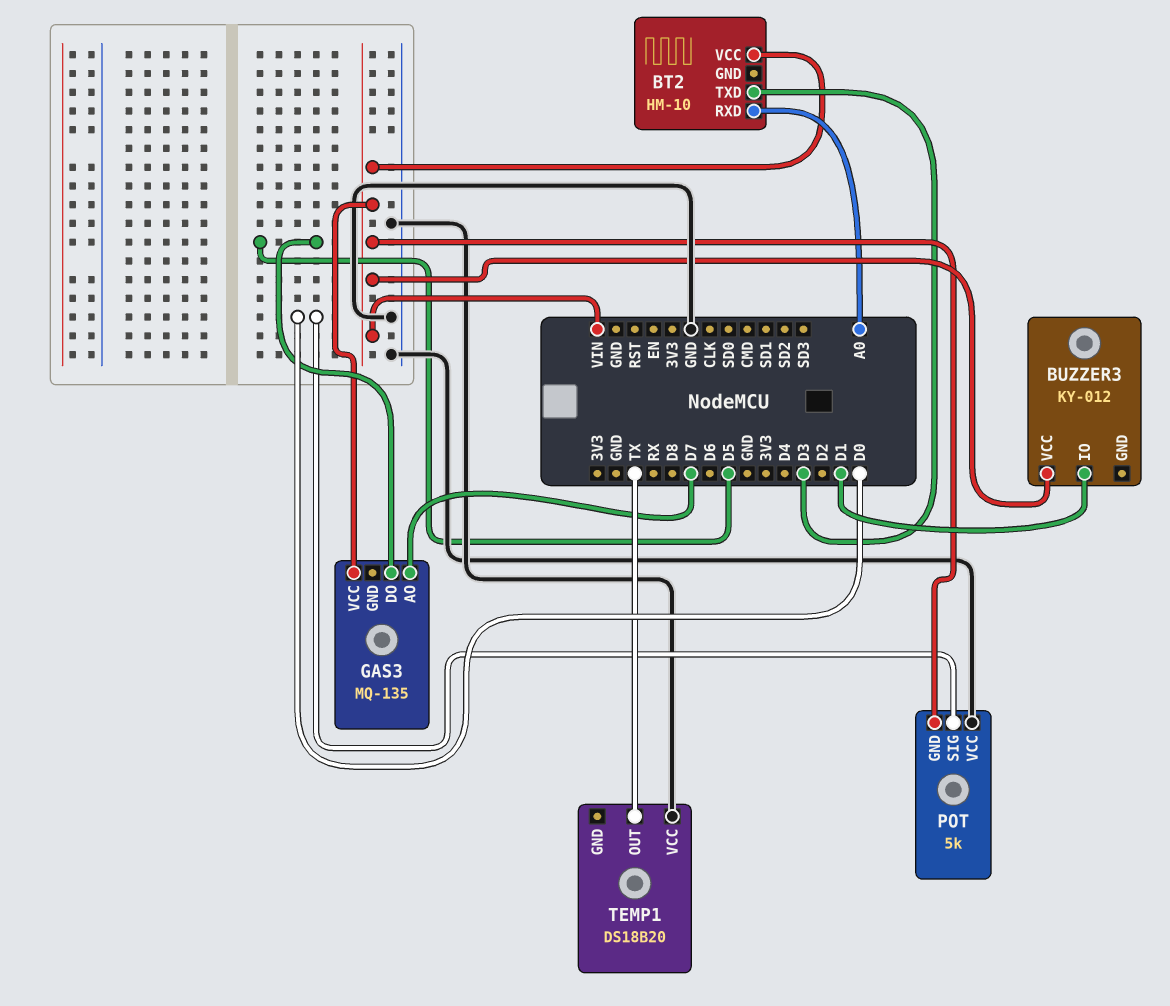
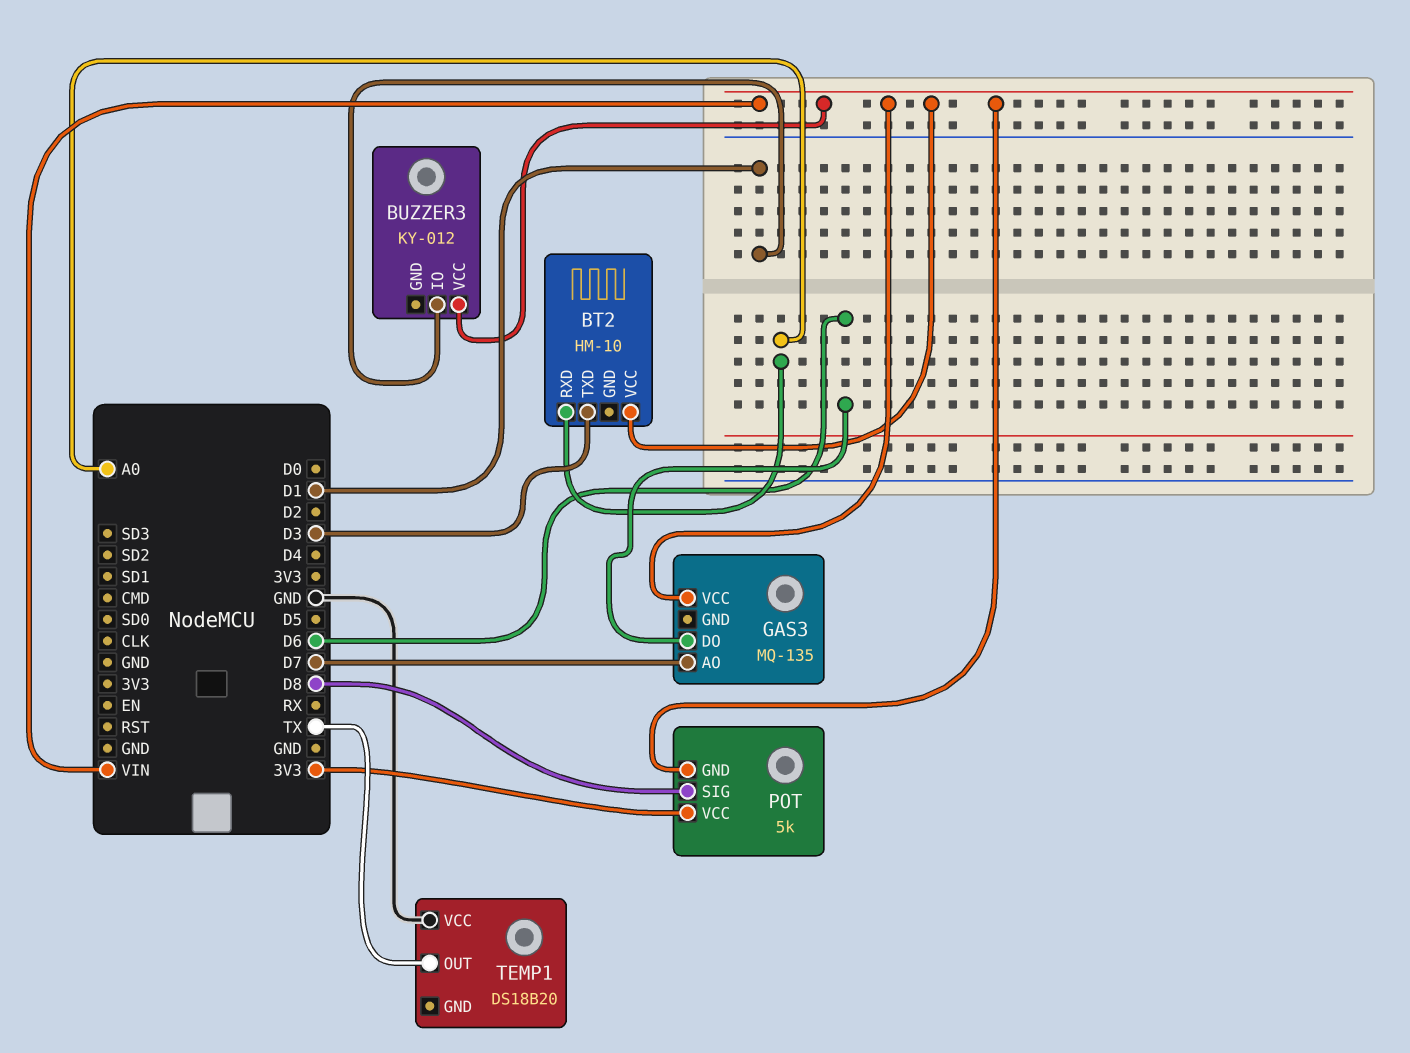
GAS3 pin DO: D5 -> D6
POT pin SIG: D0 -> D8
POT pin VCC: GND -> 3V3

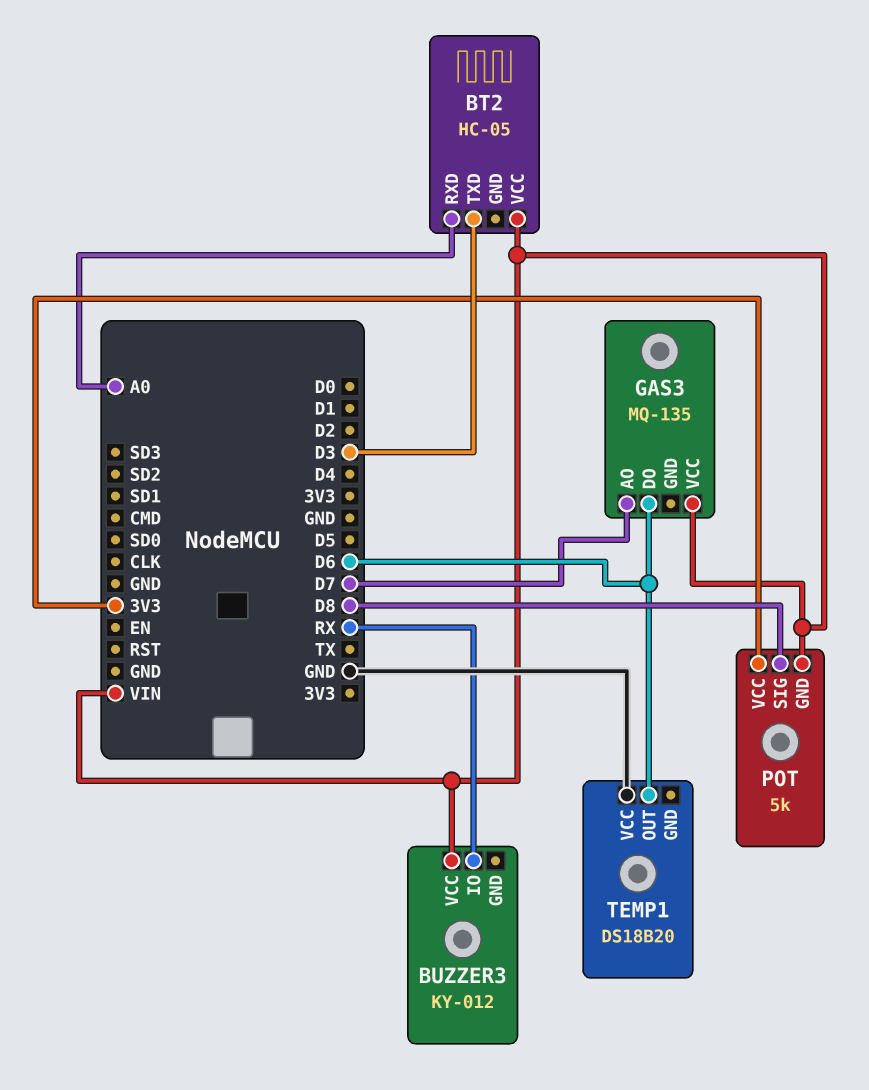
BT2: HM-10 -> HC-05
BUZZER3 pin IO: D1 -> RX
TEMP1 pin OUT: TX -> D6

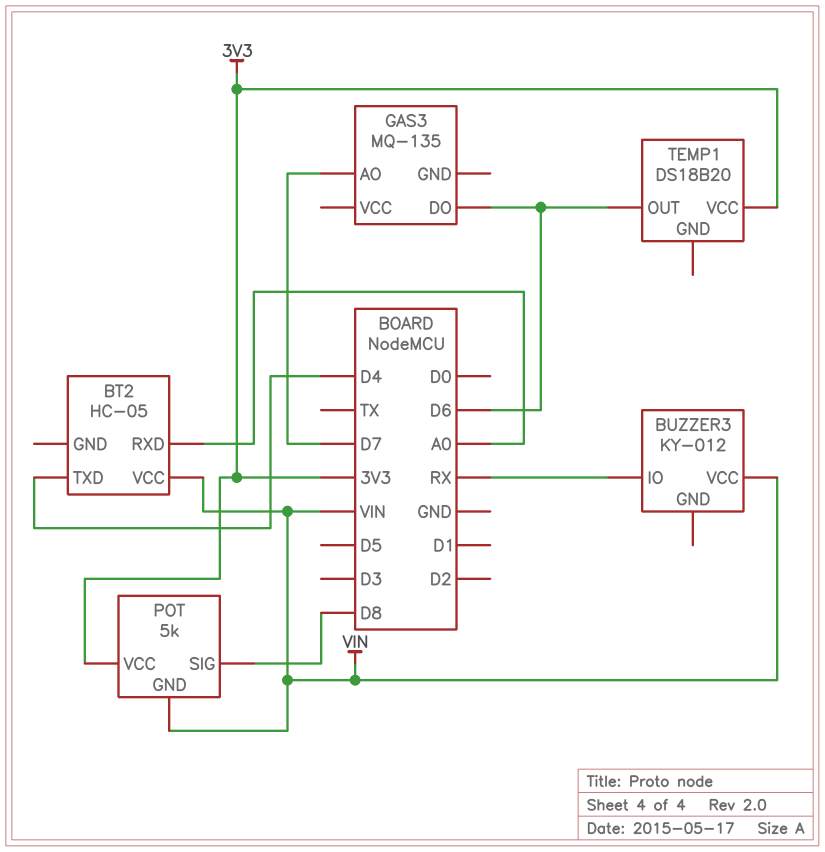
BT2 pin TXD: D3 -> D4
GAS3 pin VCC: VIN -> none
TEMP1 pin VCC: GND -> 3V3

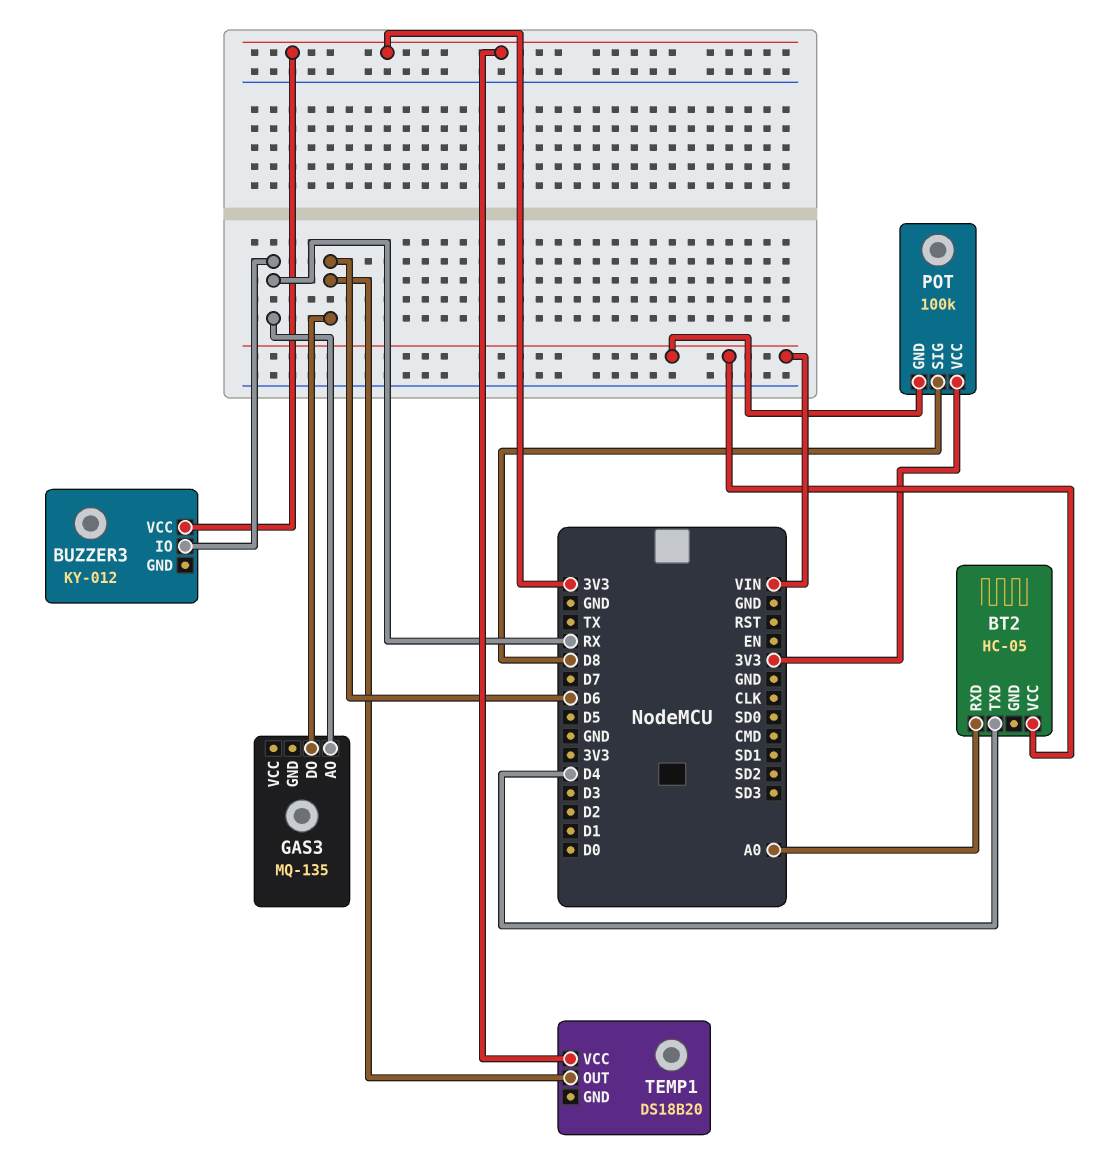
BUZZER3 pin VCC: VIN -> 3V3
GAS3 pin AO: D7 -> RX
POT: 5k -> 100k

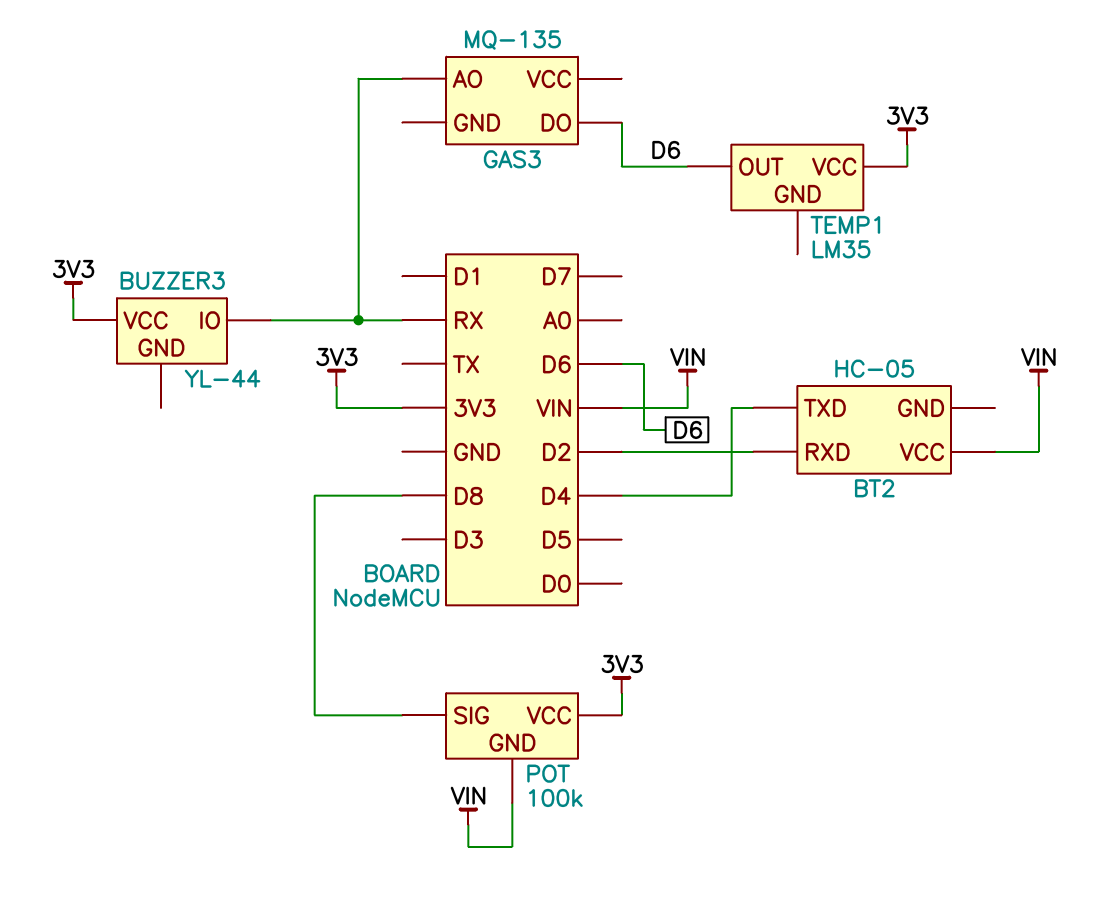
BT2 pin RXD: A0 -> D2
BUZZER3: KY-012 -> YL-44
TEMP1: DS18B20 -> LM35

